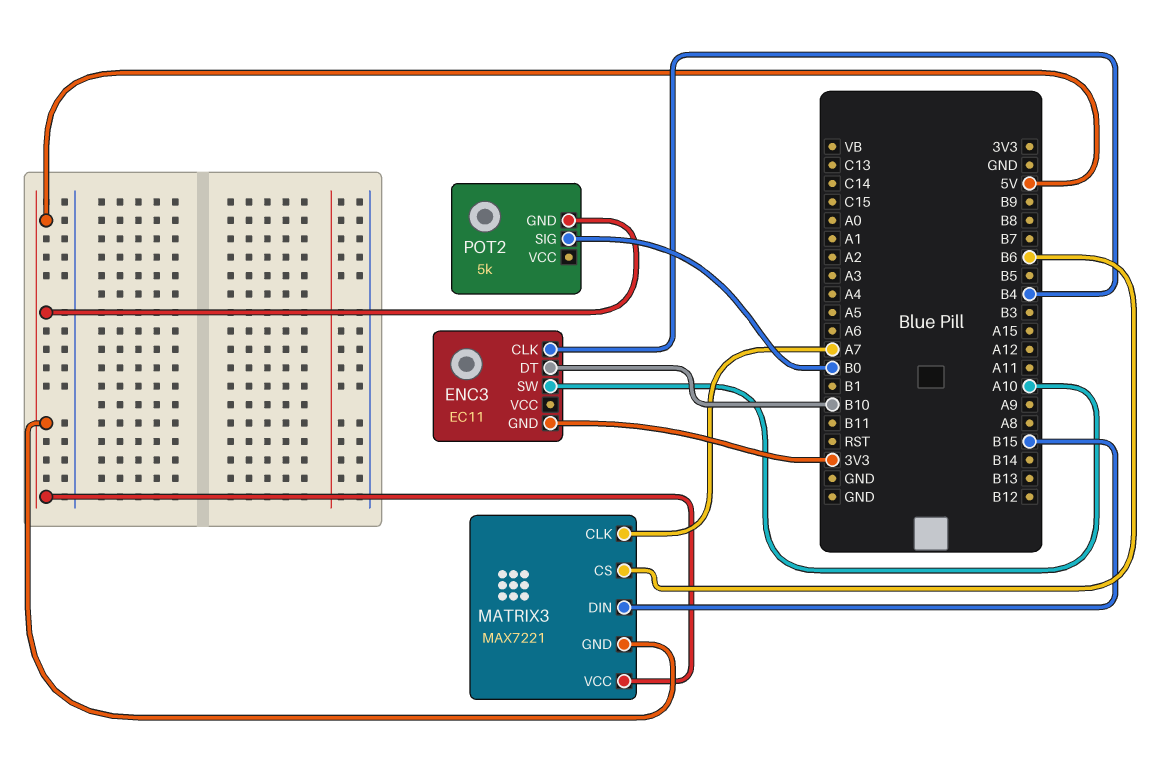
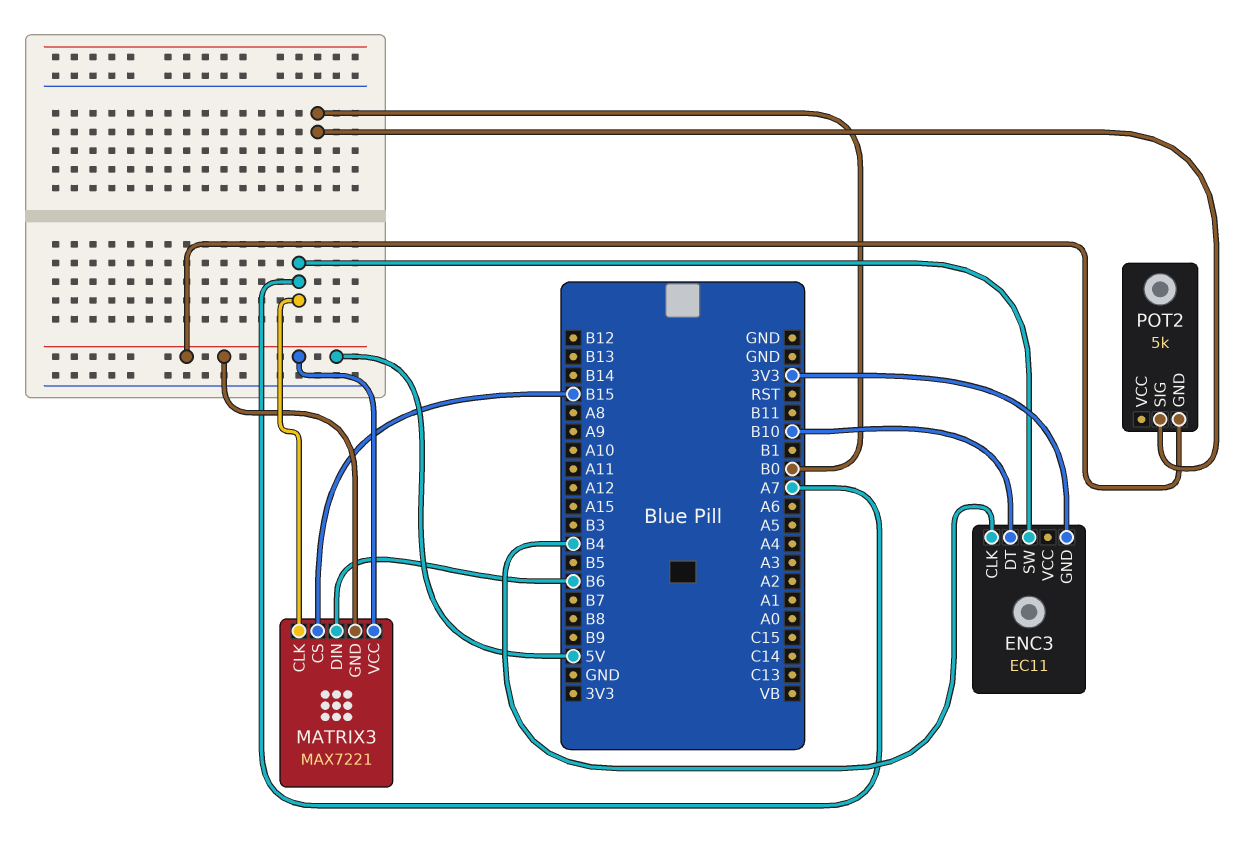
ENC3 pin SW: A10 -> A7
MATRIX3 pin CS: B6 -> B15
MATRIX3 pin DIN: B15 -> B6

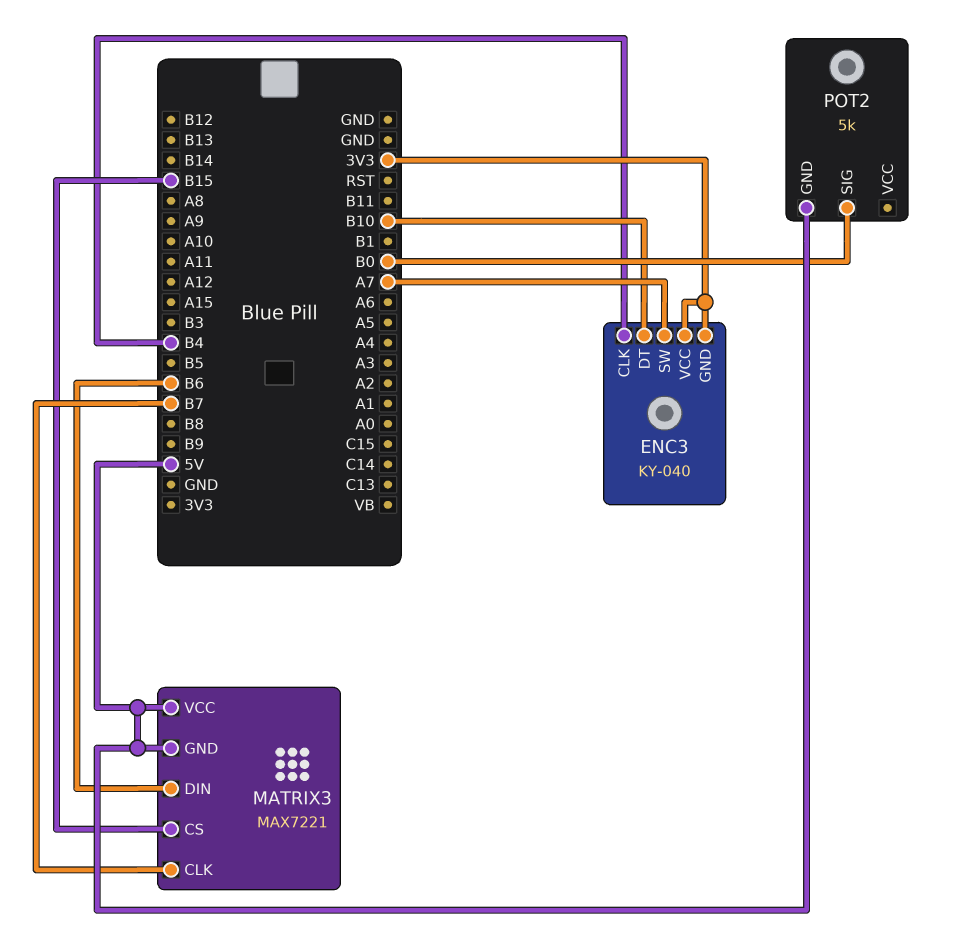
ENC3: EC11 -> KY-040
ENC3 pin VCC: none -> 3V3
MATRIX3 pin CLK: A7 -> B7

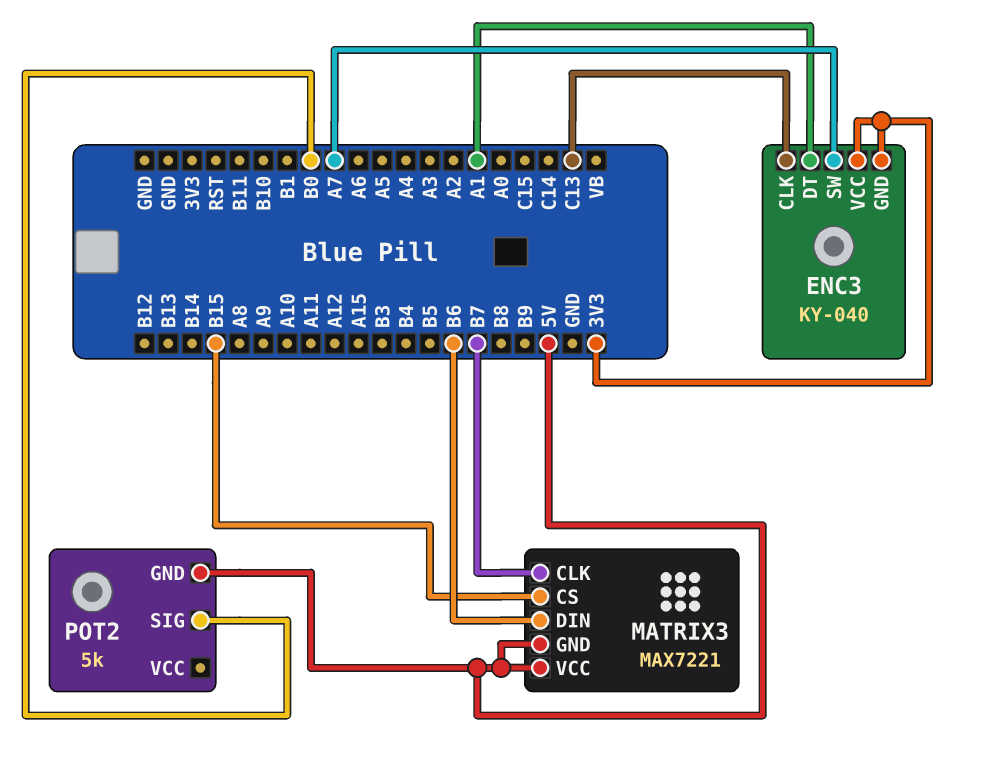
ENC3 pin CLK: B4 -> C13
ENC3 pin DT: B10 -> A1

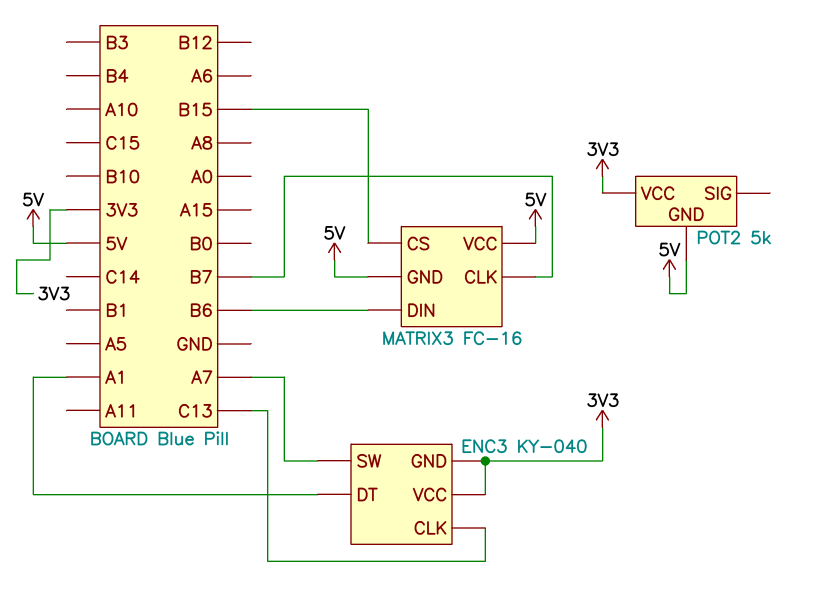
MATRIX3: MAX7221 -> FC-16
POT2 pin SIG: B0 -> none
POT2 pin VCC: none -> 3V3

